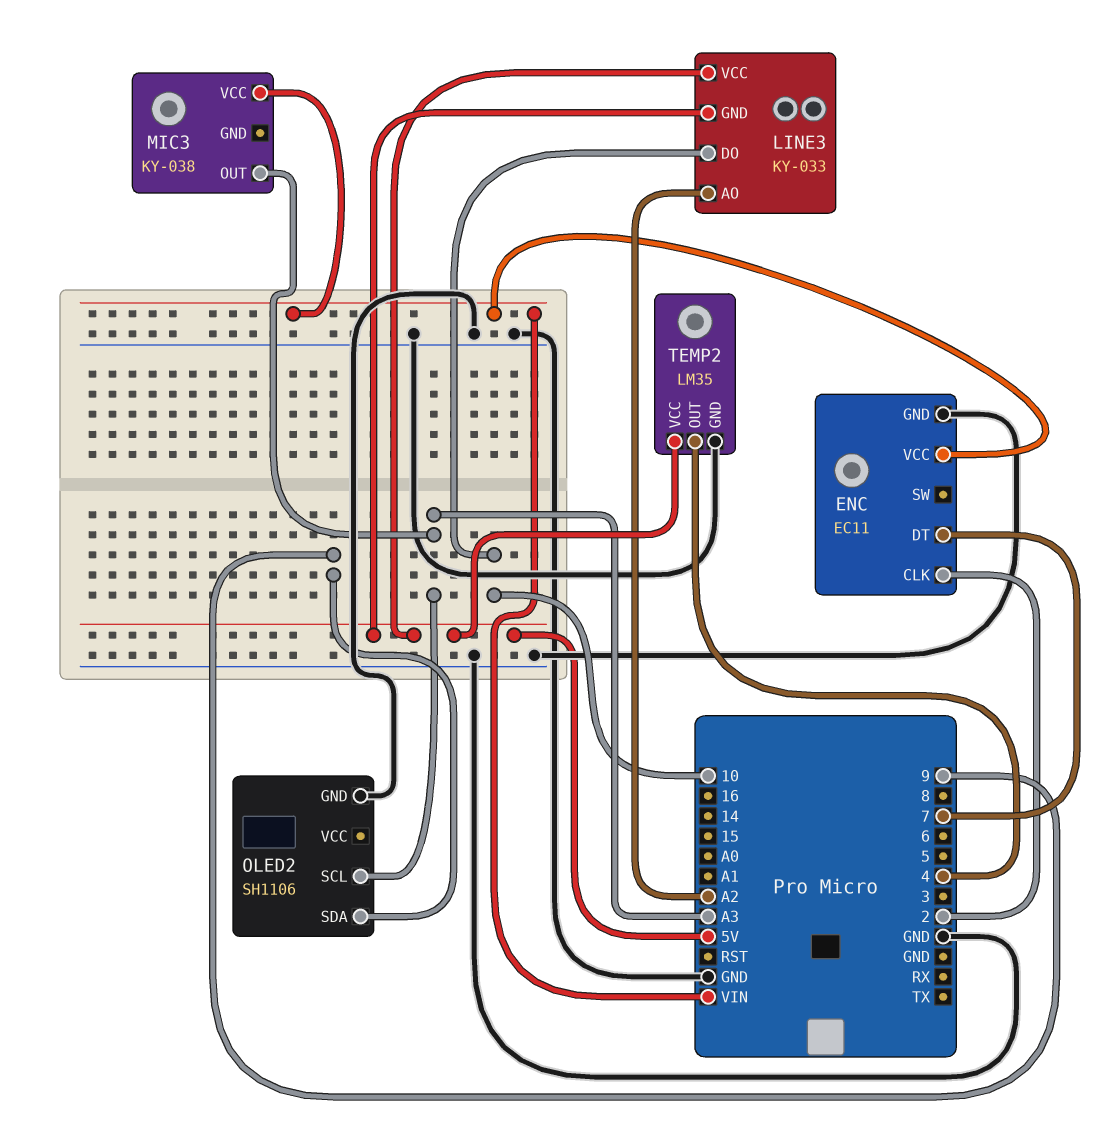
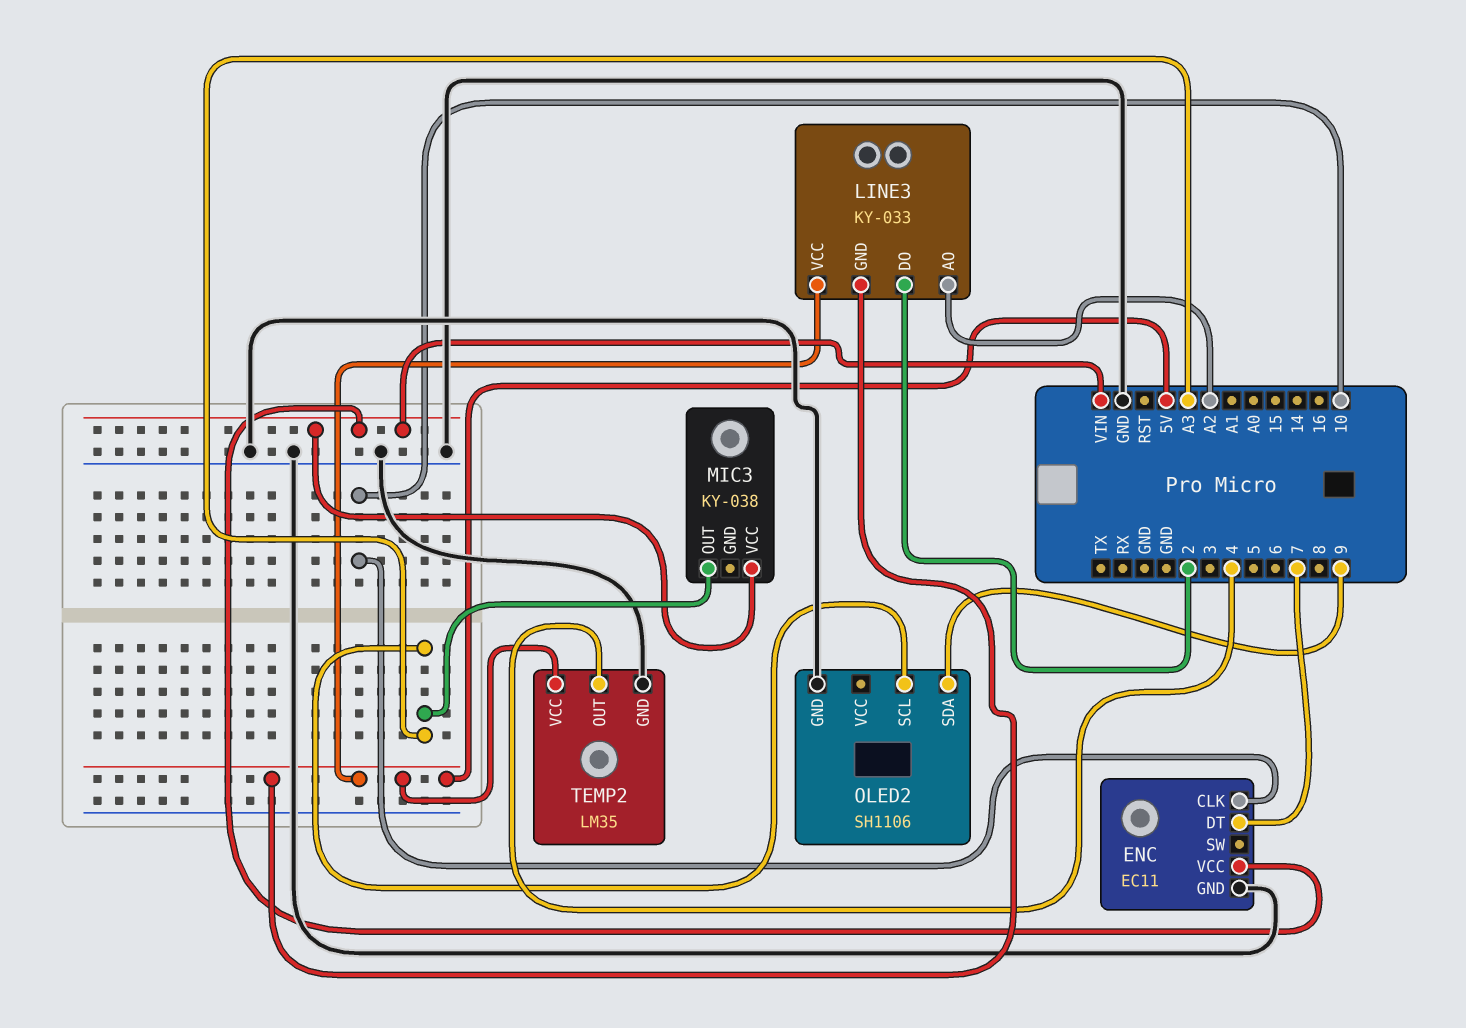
ENC pin CLK: 2 -> 10
LINE3 pin DO: 10 -> 2

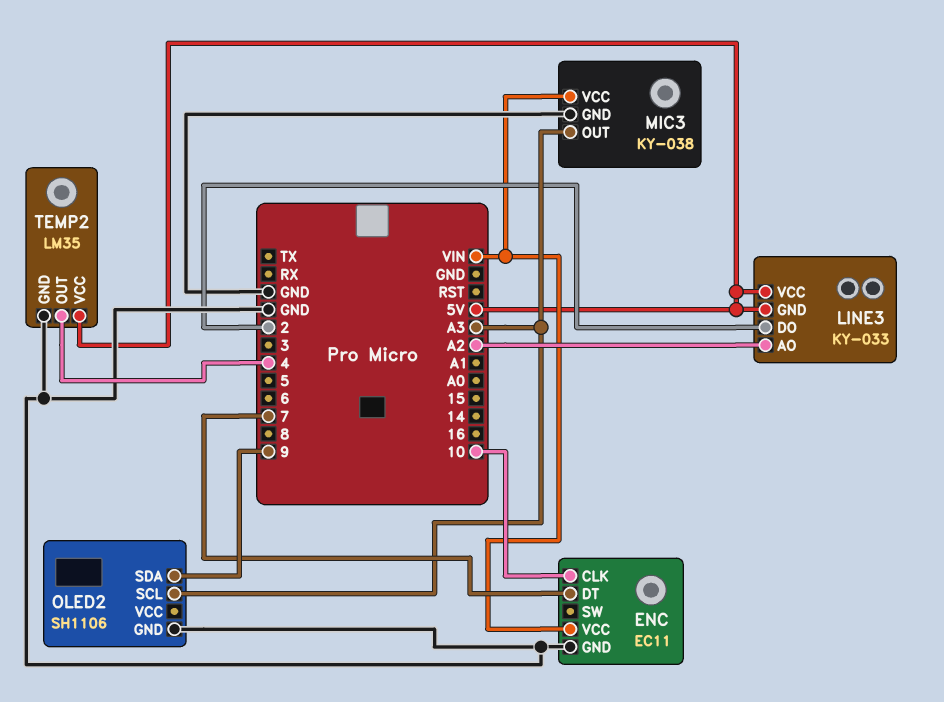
MIC3 pin GND: none -> GND

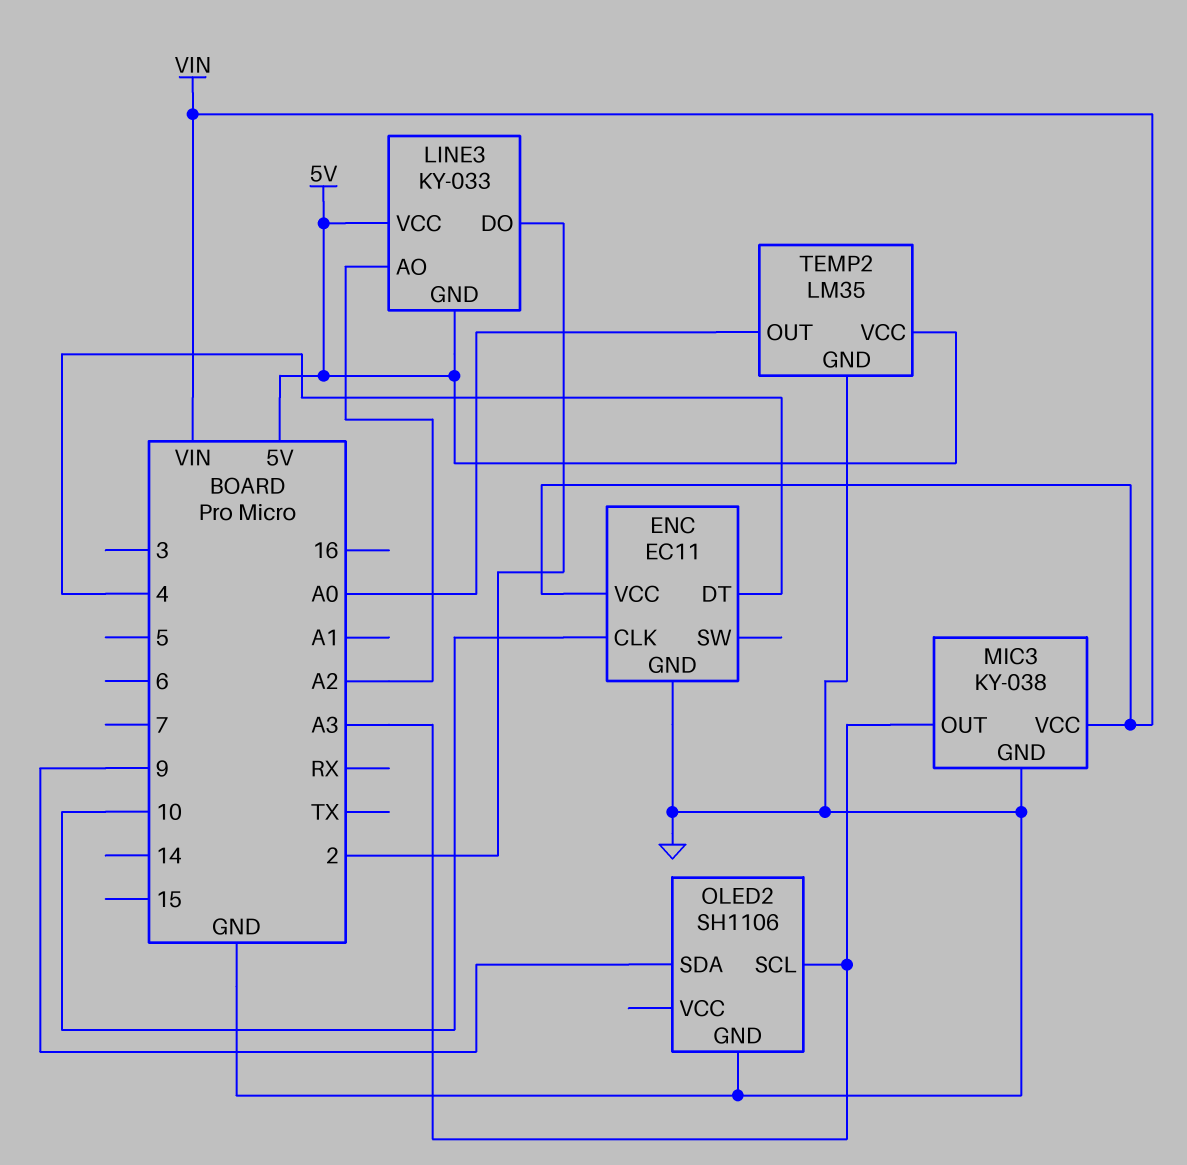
ENC pin DT: 7 -> 4
TEMP2 pin OUT: 4 -> A0

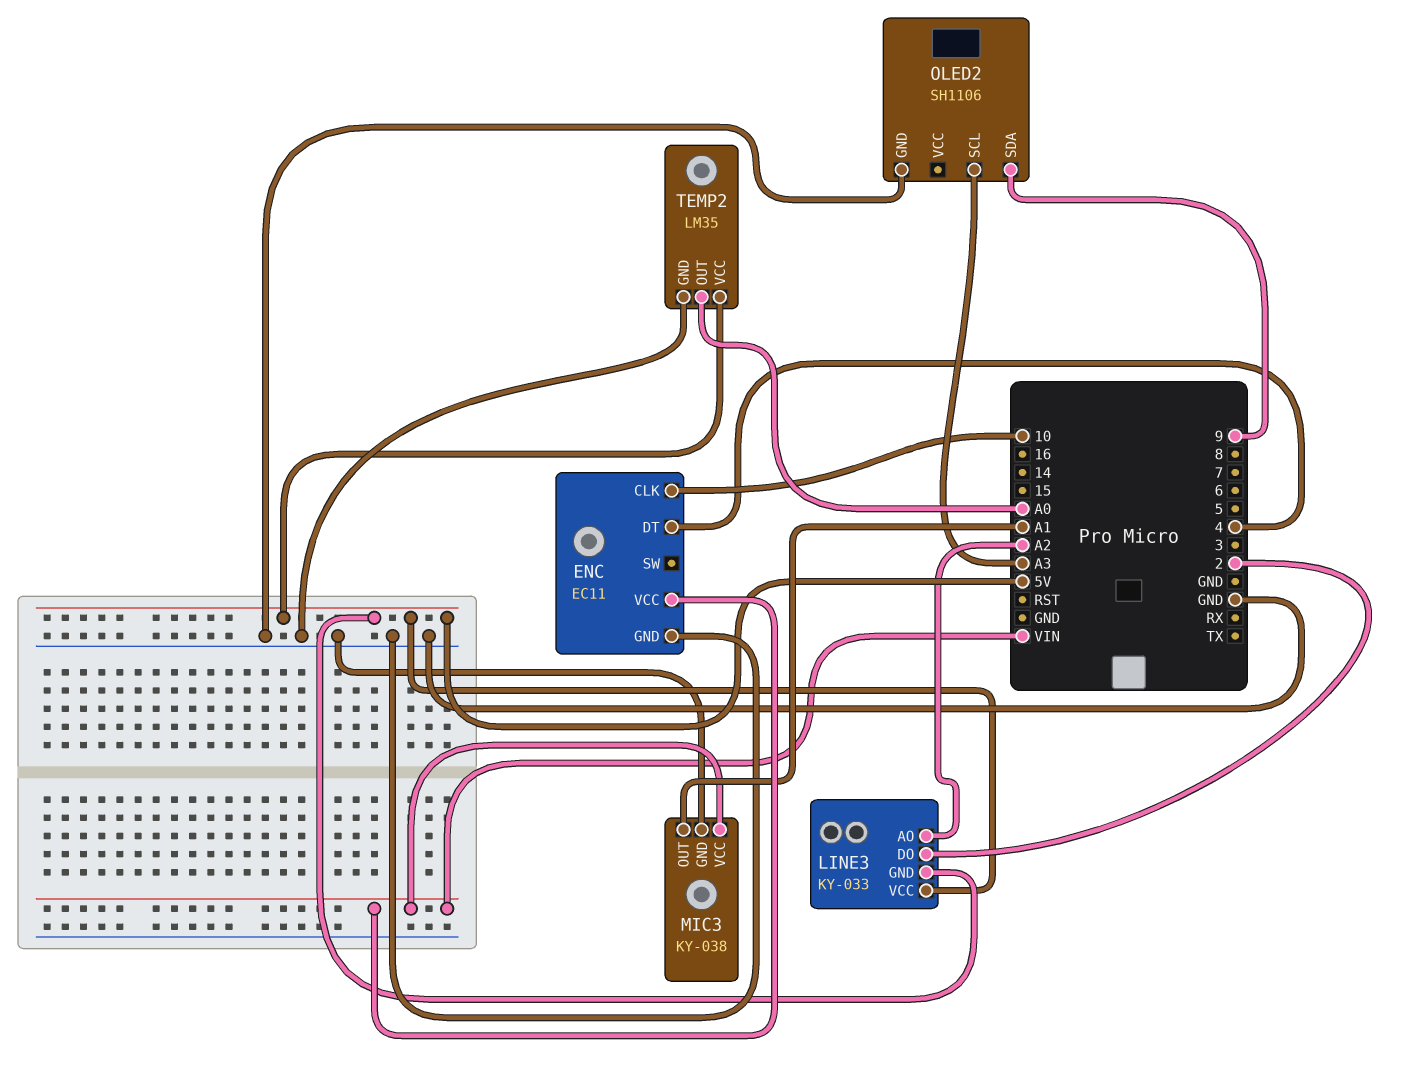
MIC3 pin OUT: A3 -> A1

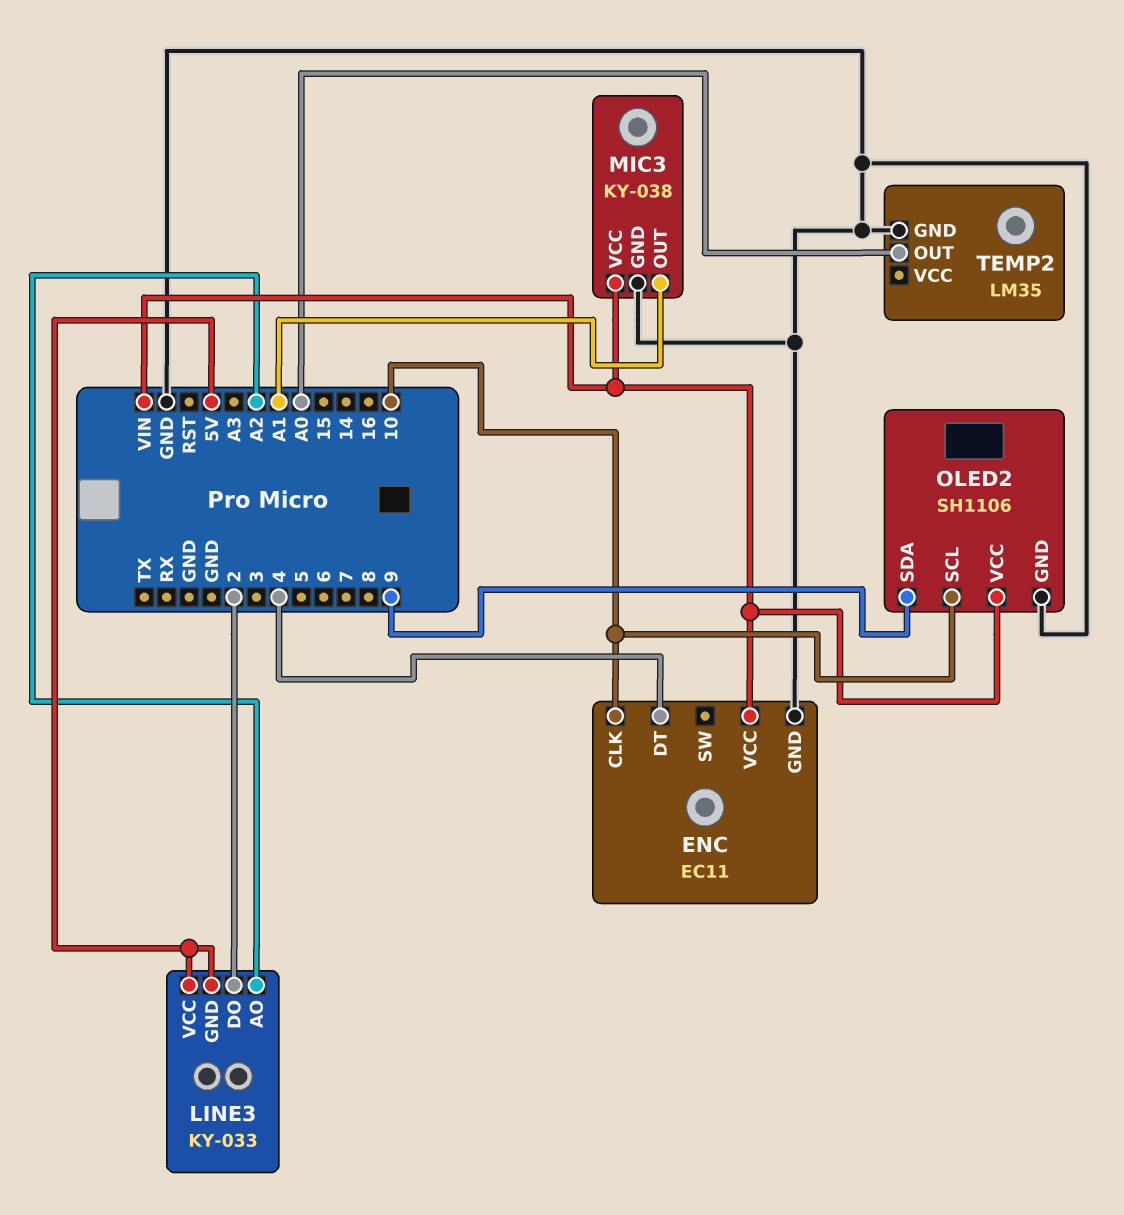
OLED2 pin SCL: A3 -> 10
OLED2 pin VCC: none -> VIN
TEMP2 pin VCC: 5V -> none

